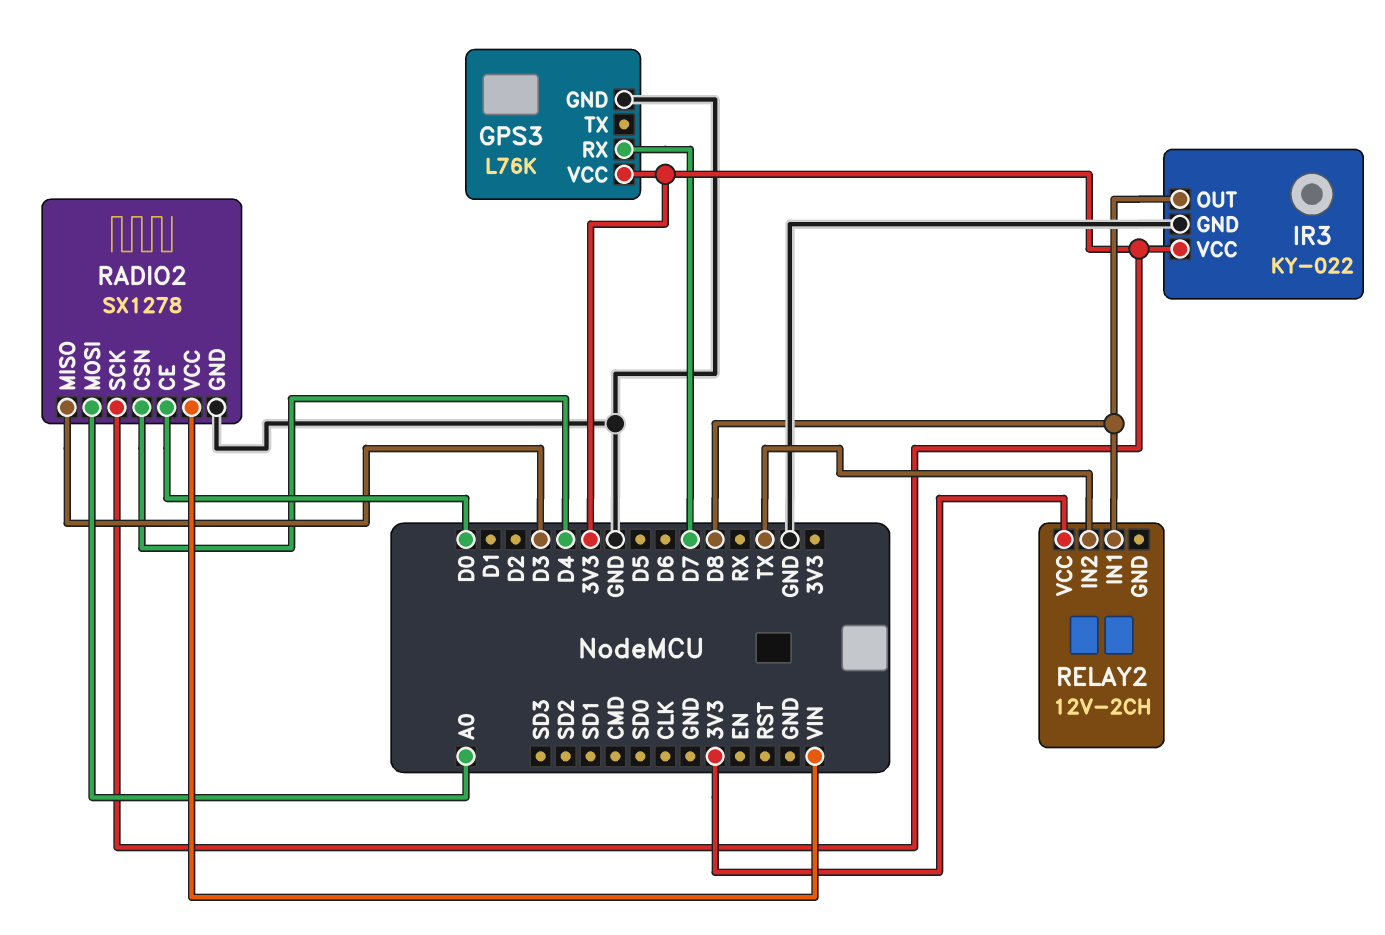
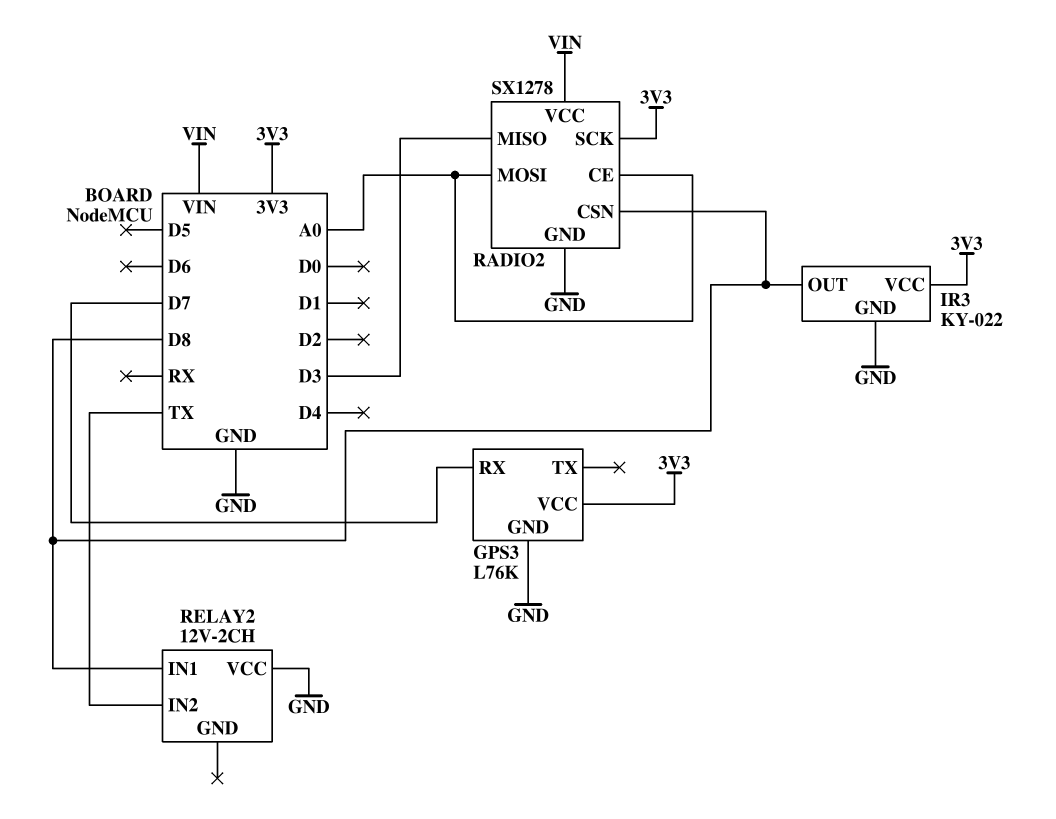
RADIO2 pin CE: D0 -> A0
RADIO2 pin CSN: D4 -> D8
RELAY2 pin VCC: 3V3 -> GND

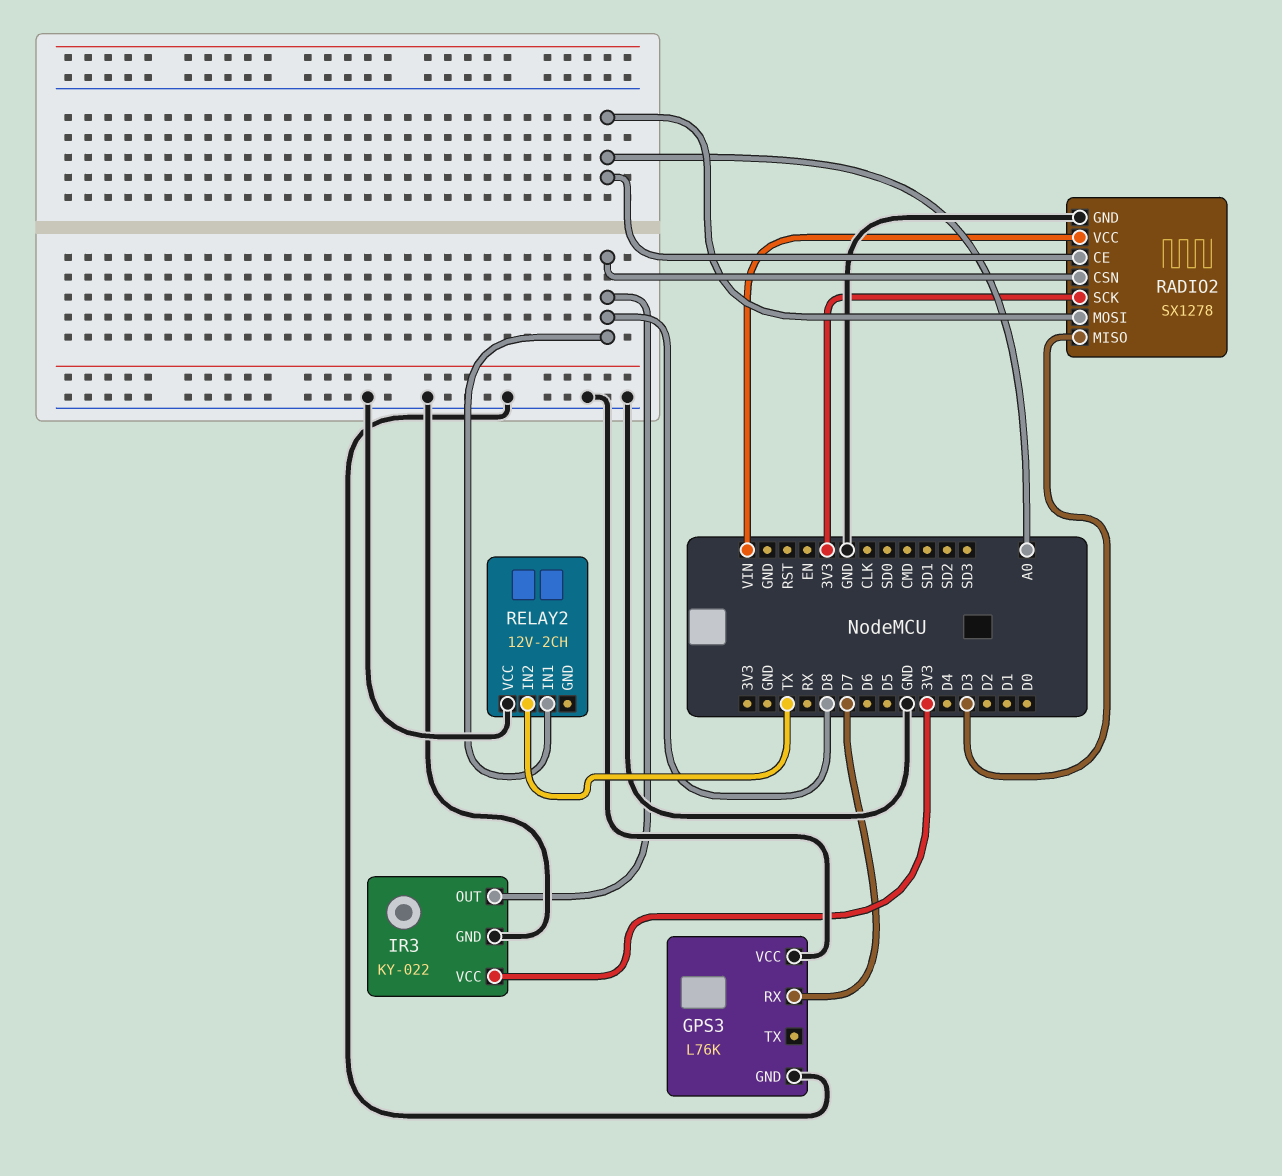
GPS3 pin VCC: 3V3 -> GND

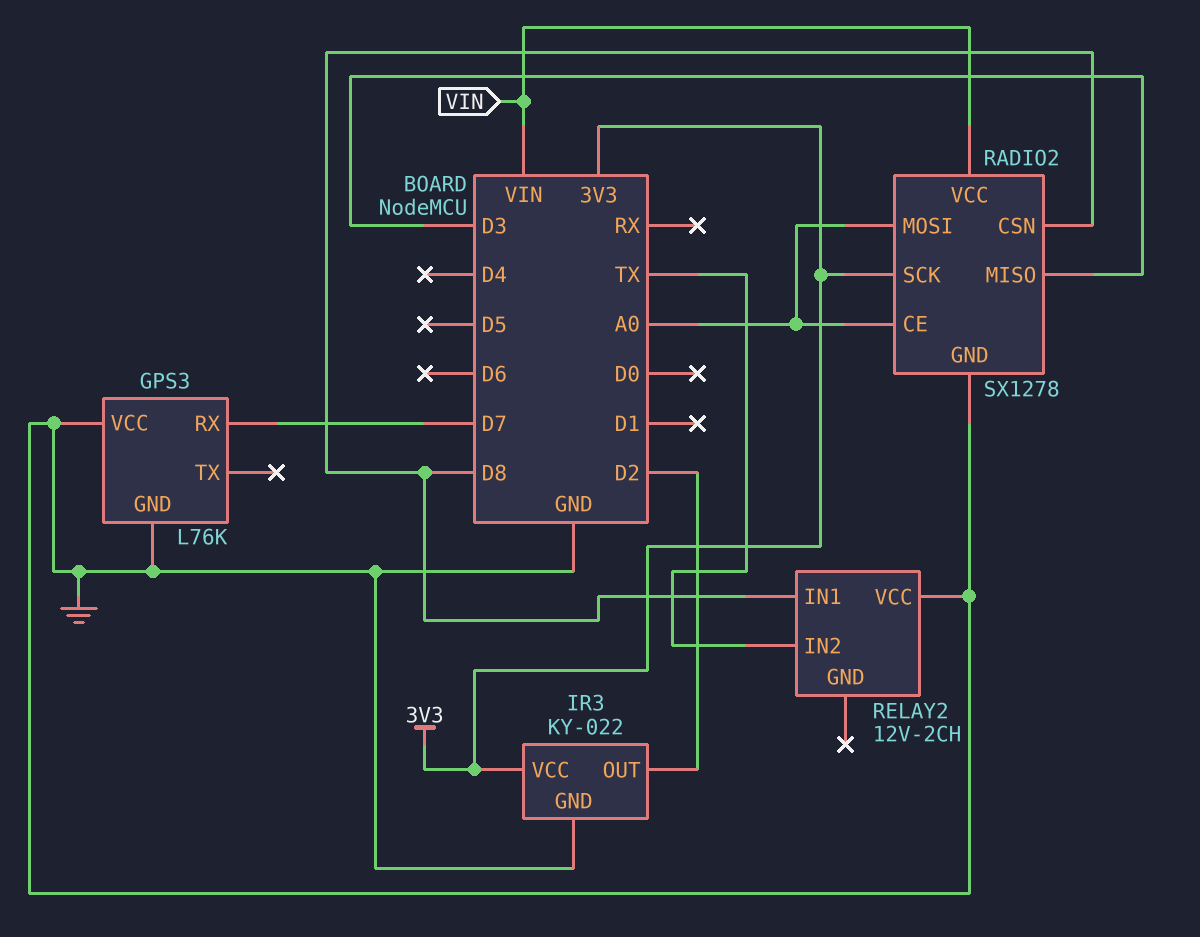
IR3 pin OUT: D8 -> D2

